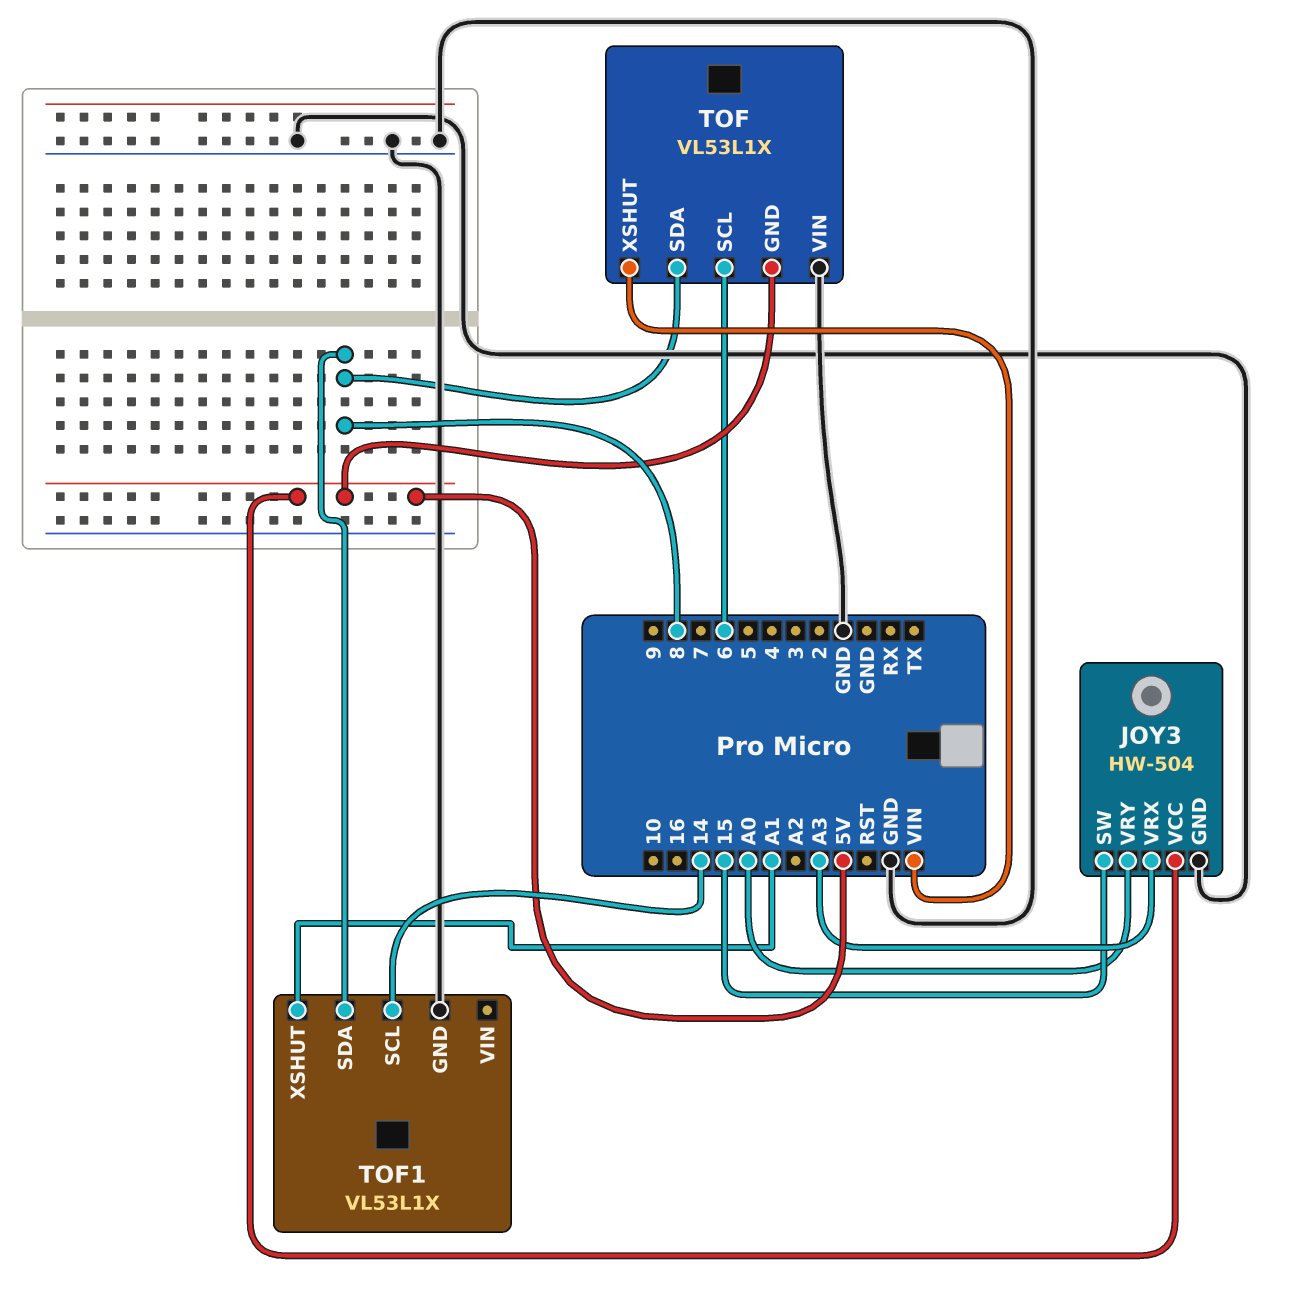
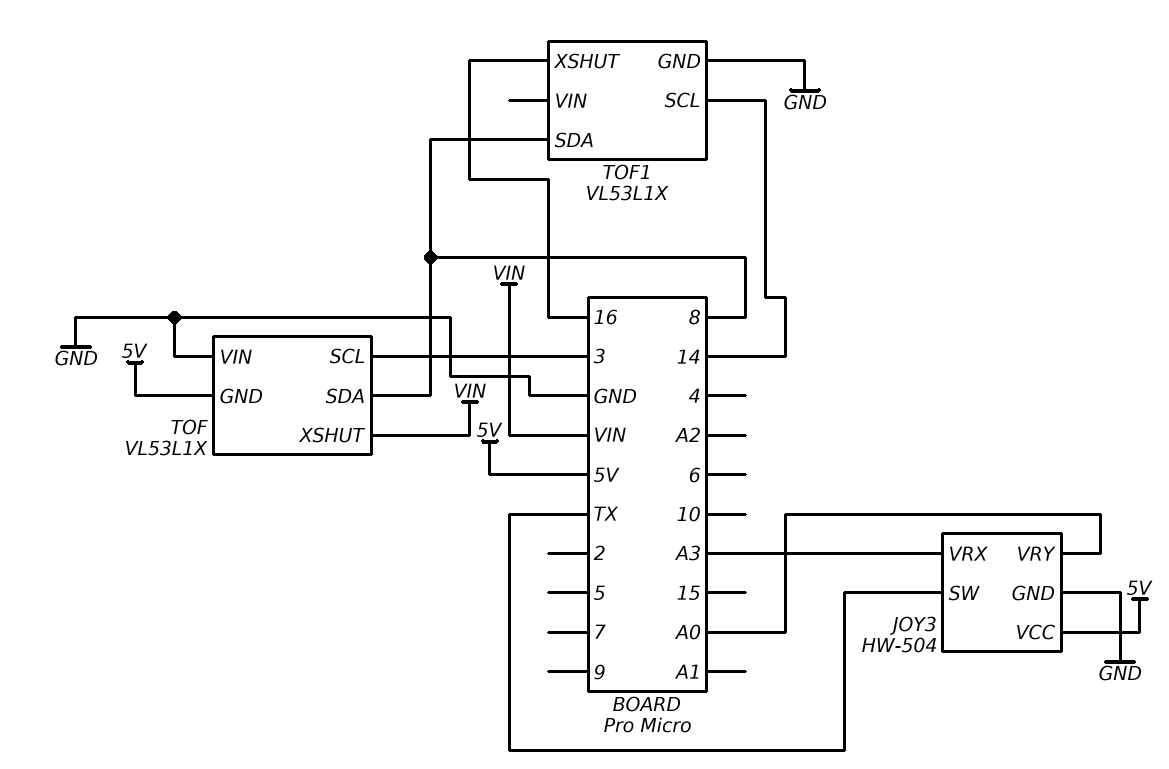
JOY3 pin SW: 15 -> TX
TOF pin SCL: 6 -> 3
TOF1 pin XSHUT: A1 -> 16

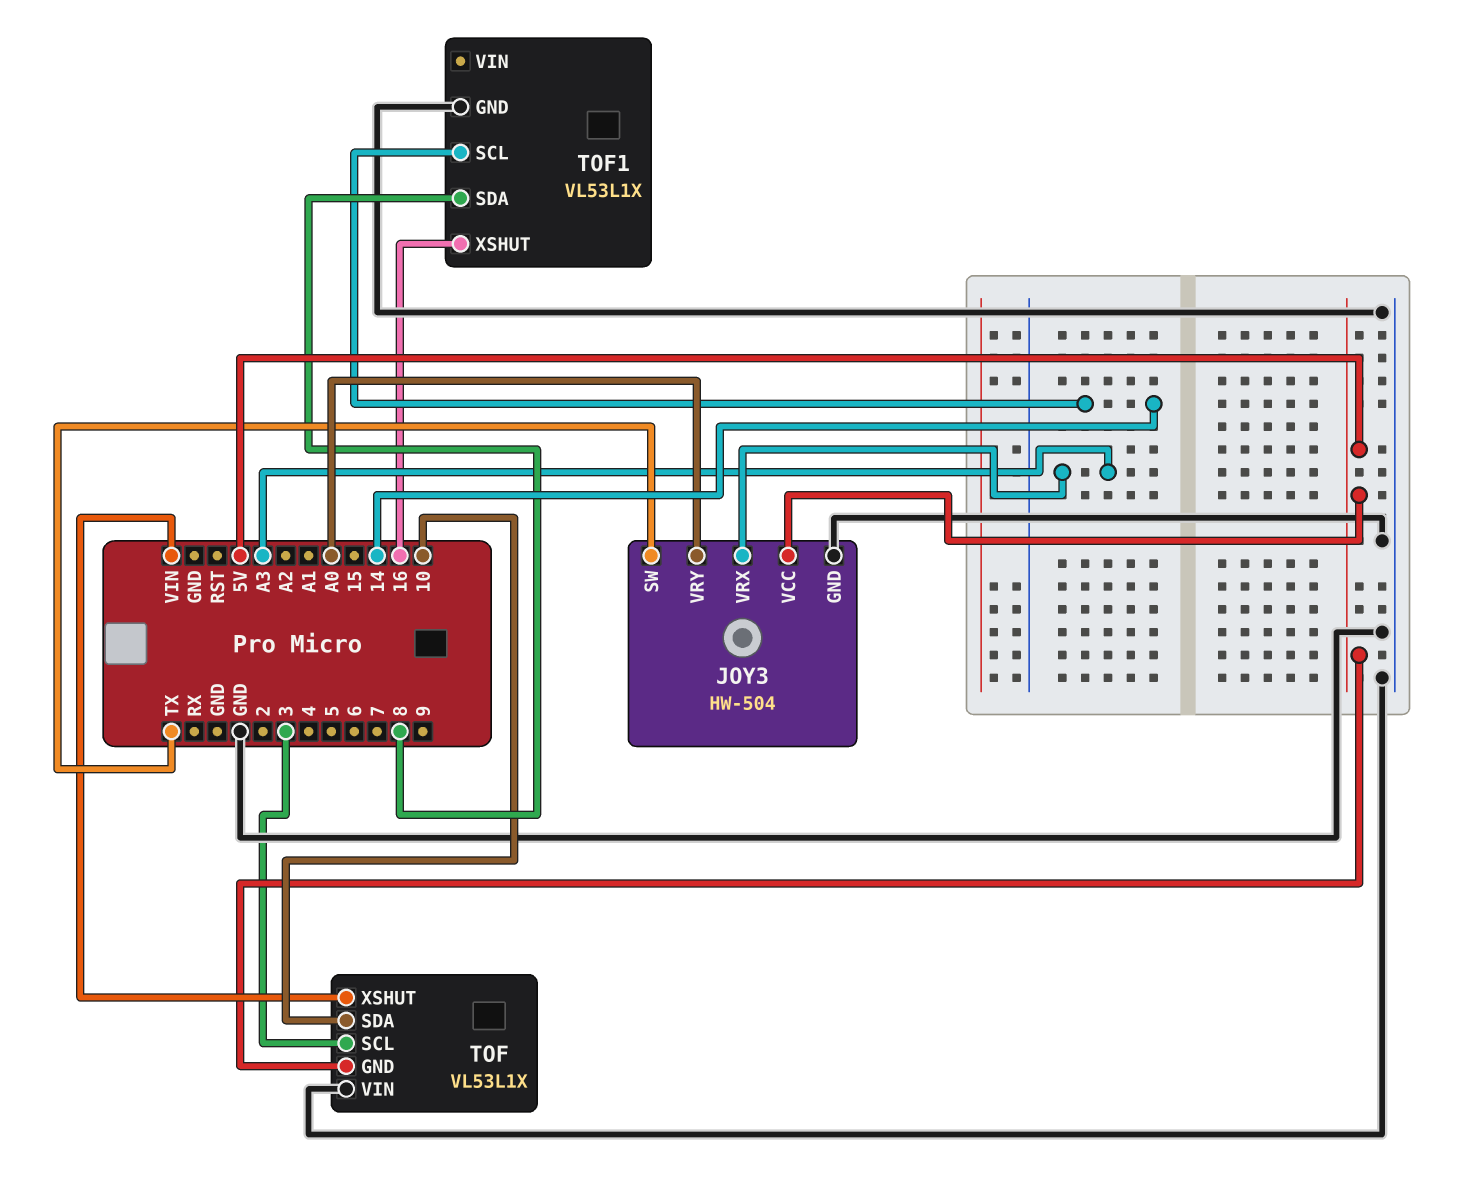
TOF pin SDA: 8 -> 10

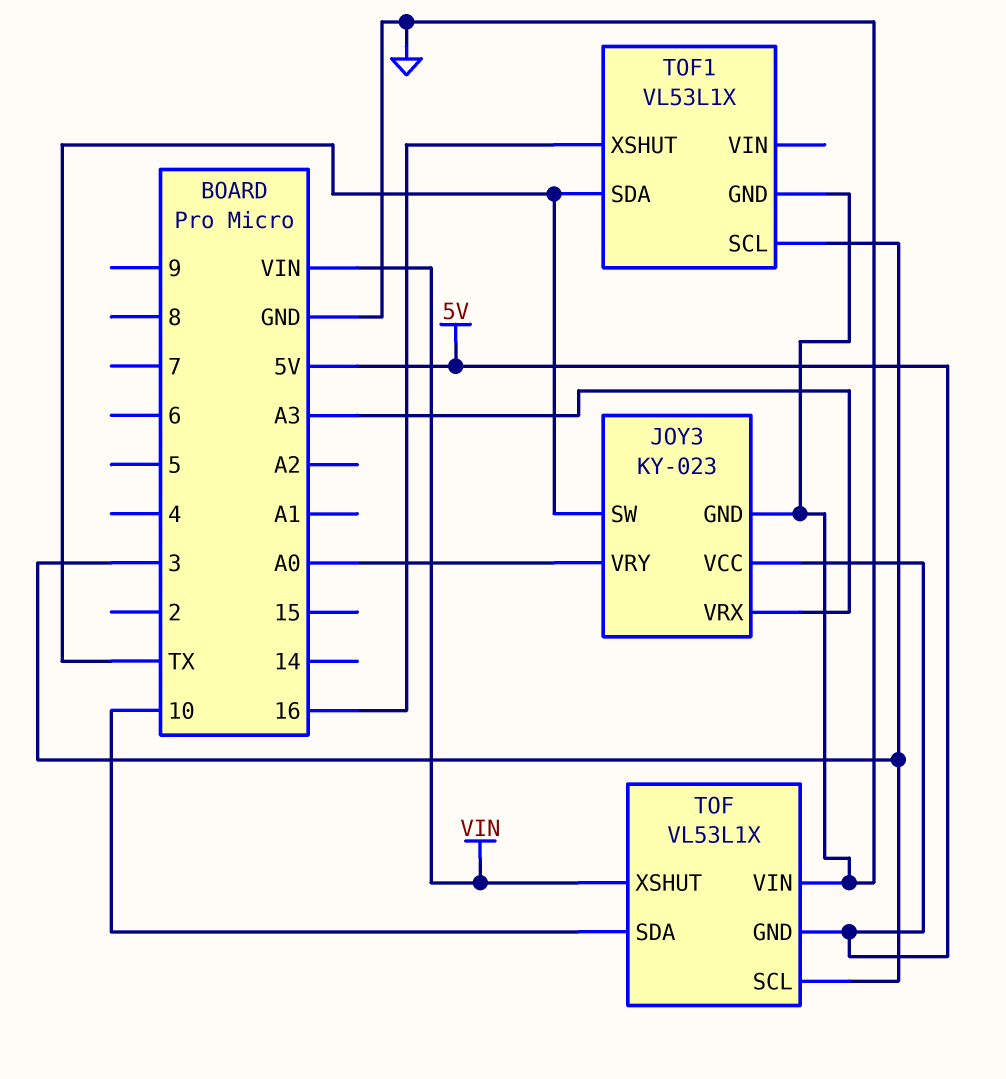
JOY3: HW-504 -> KY-023
TOF1 pin SCL: 14 -> 3
TOF1 pin SDA: 8 -> TX

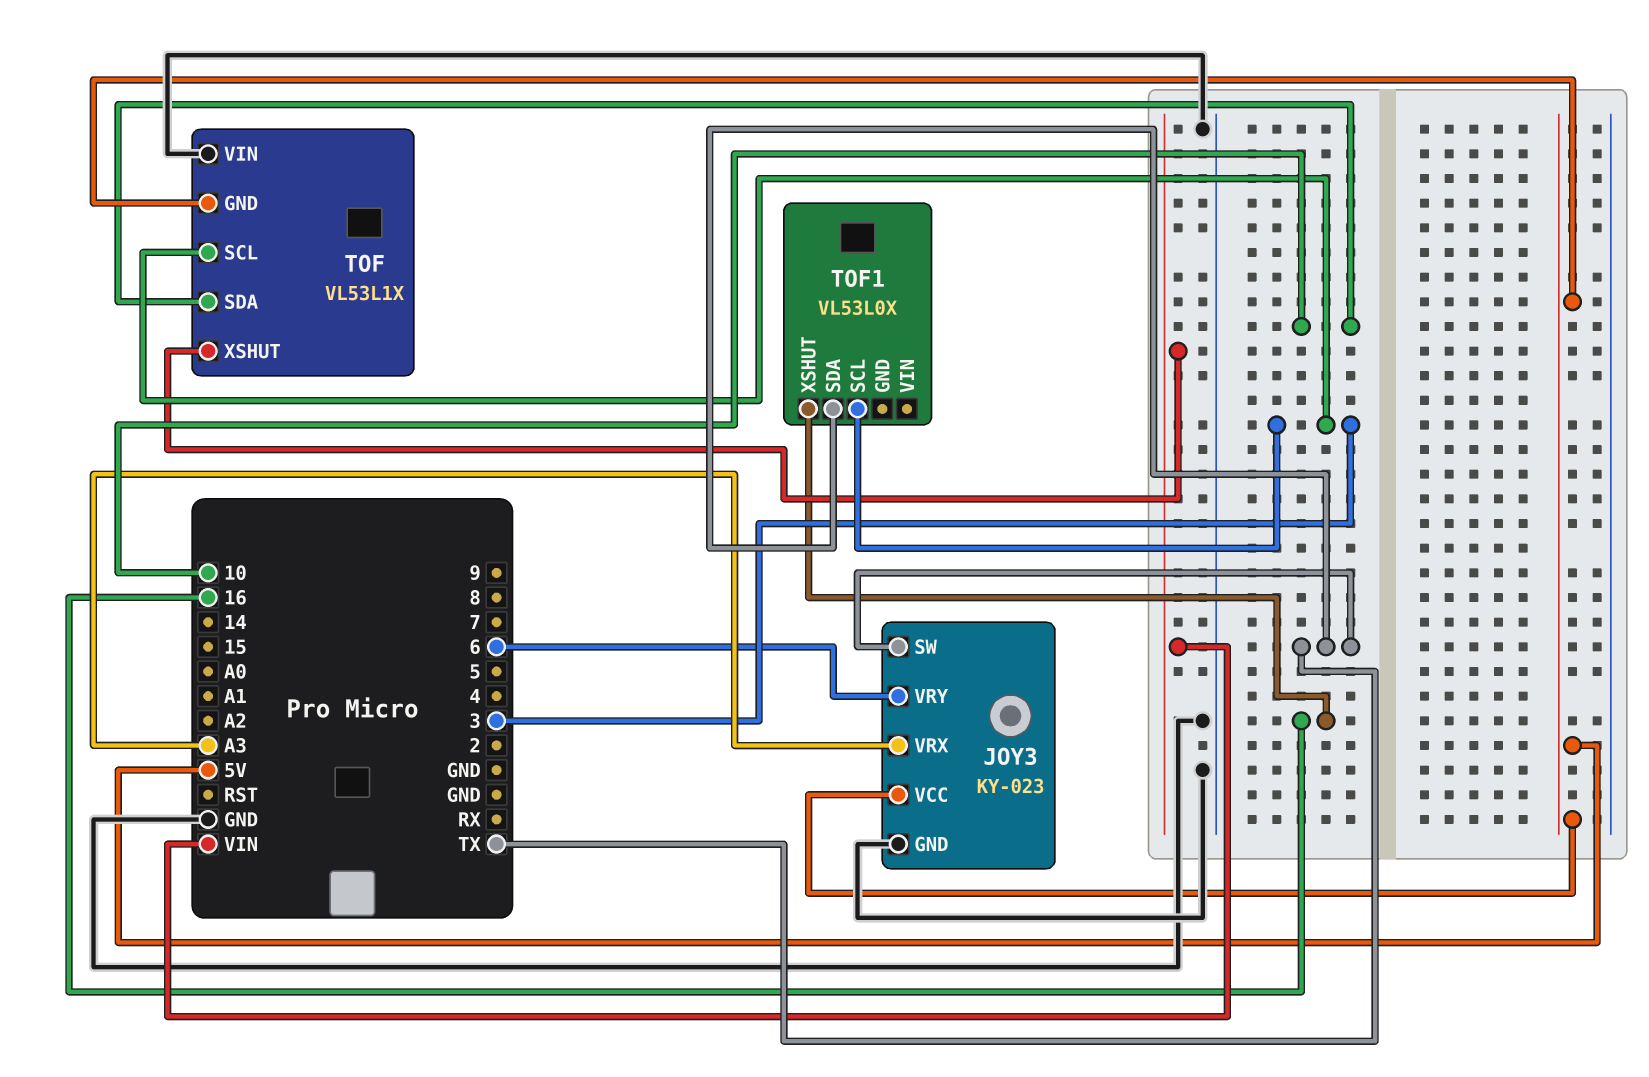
JOY3 pin VRY: A0 -> 6
TOF1: VL53L1X -> VL53L0X
TOF1 pin GND: GND -> none

